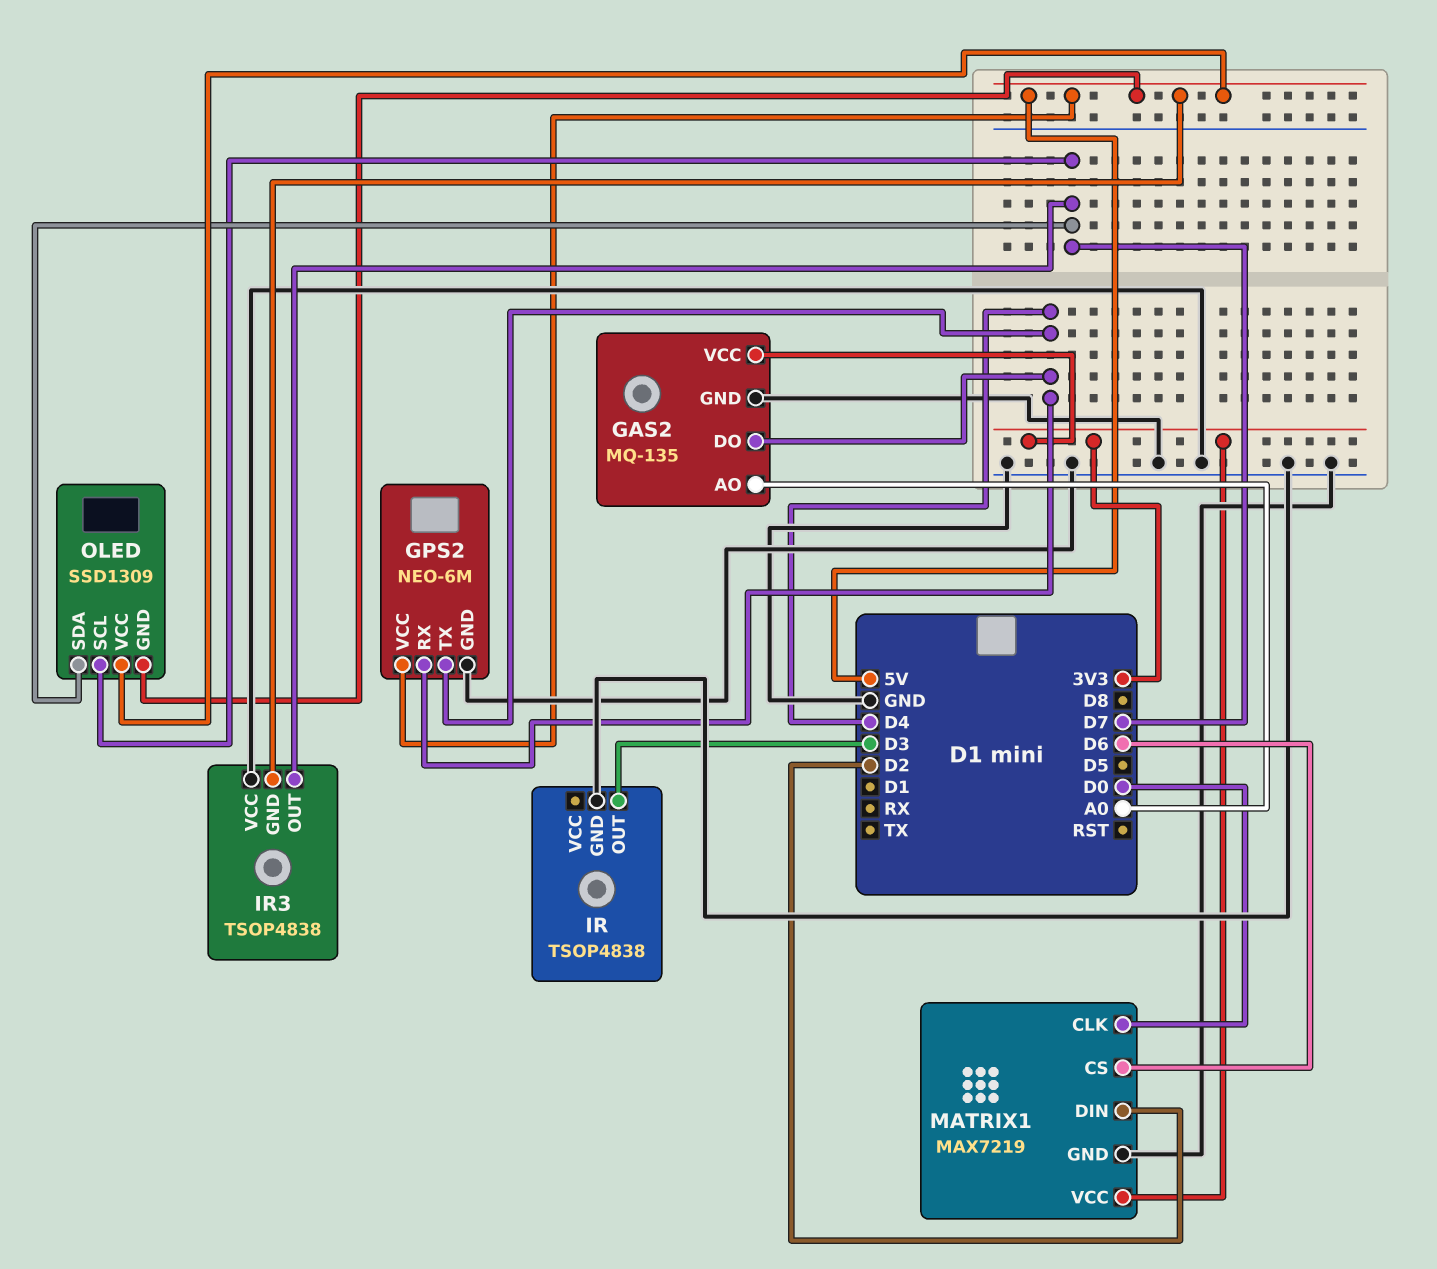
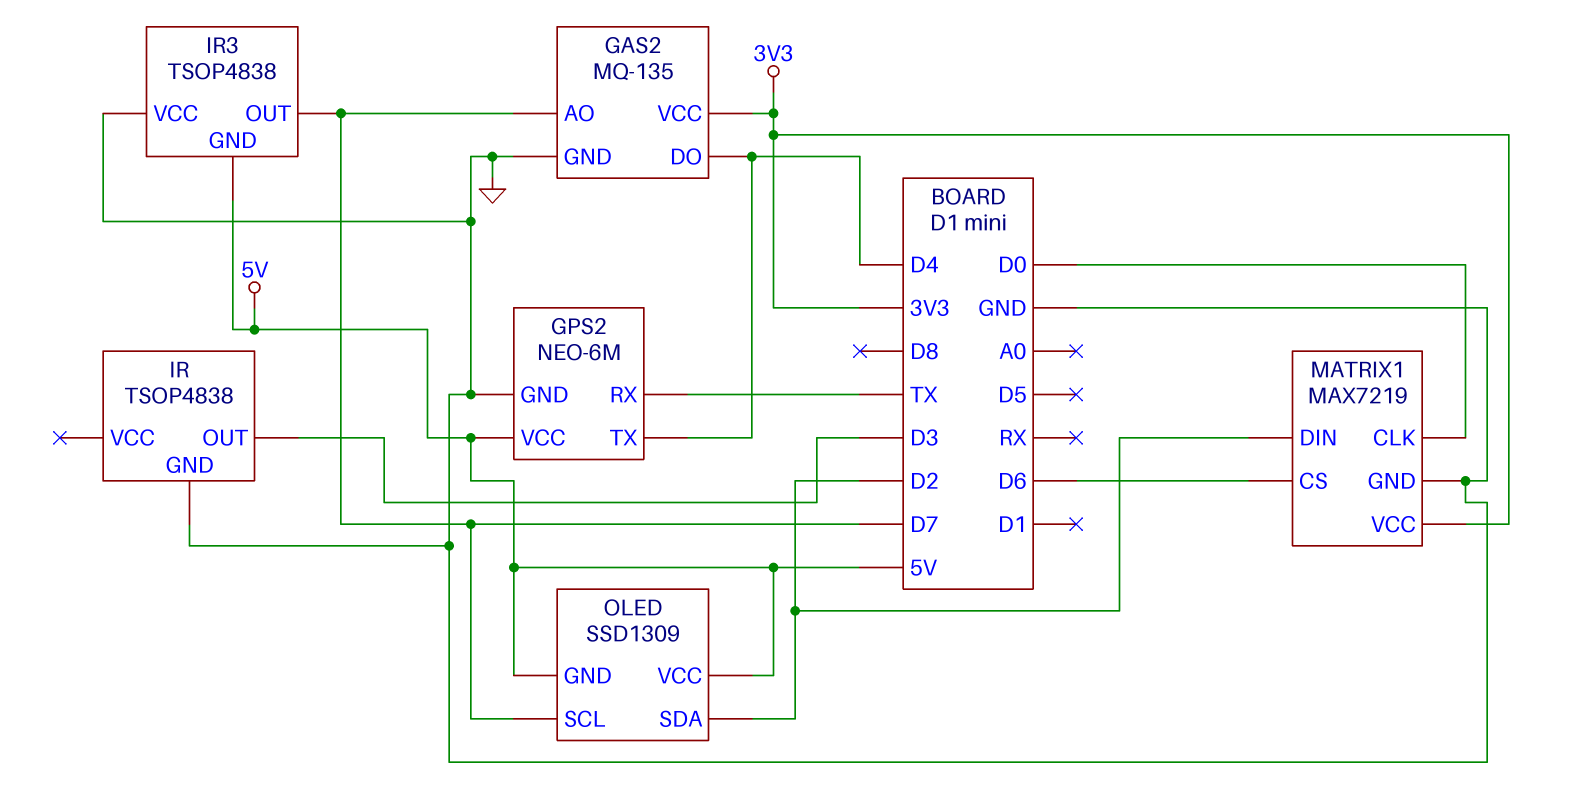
GAS2 pin AO: A0 -> D7
GPS2 pin RX: D4 -> TX
OLED pin SDA: D7 -> D2

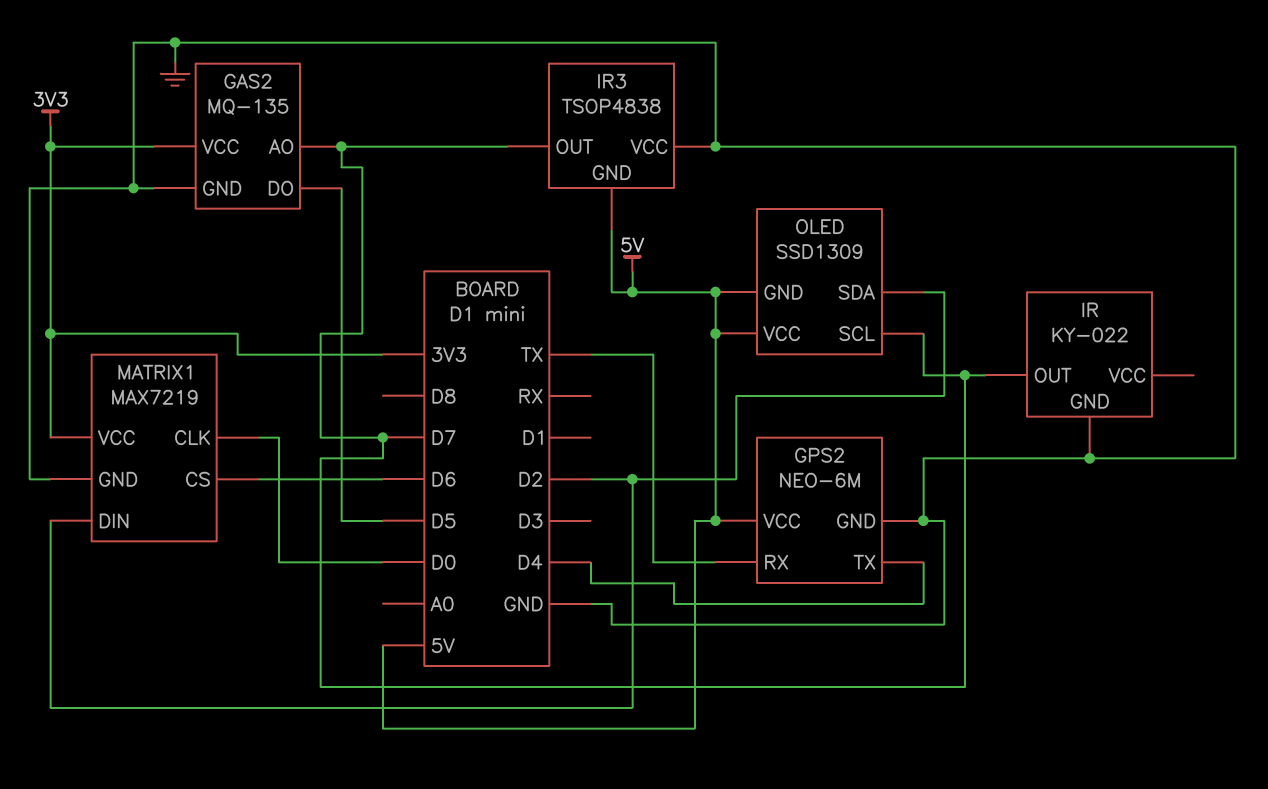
GAS2 pin DO: D4 -> D5
IR: TSOP4838 -> KY-022
IR pin OUT: D3 -> D7

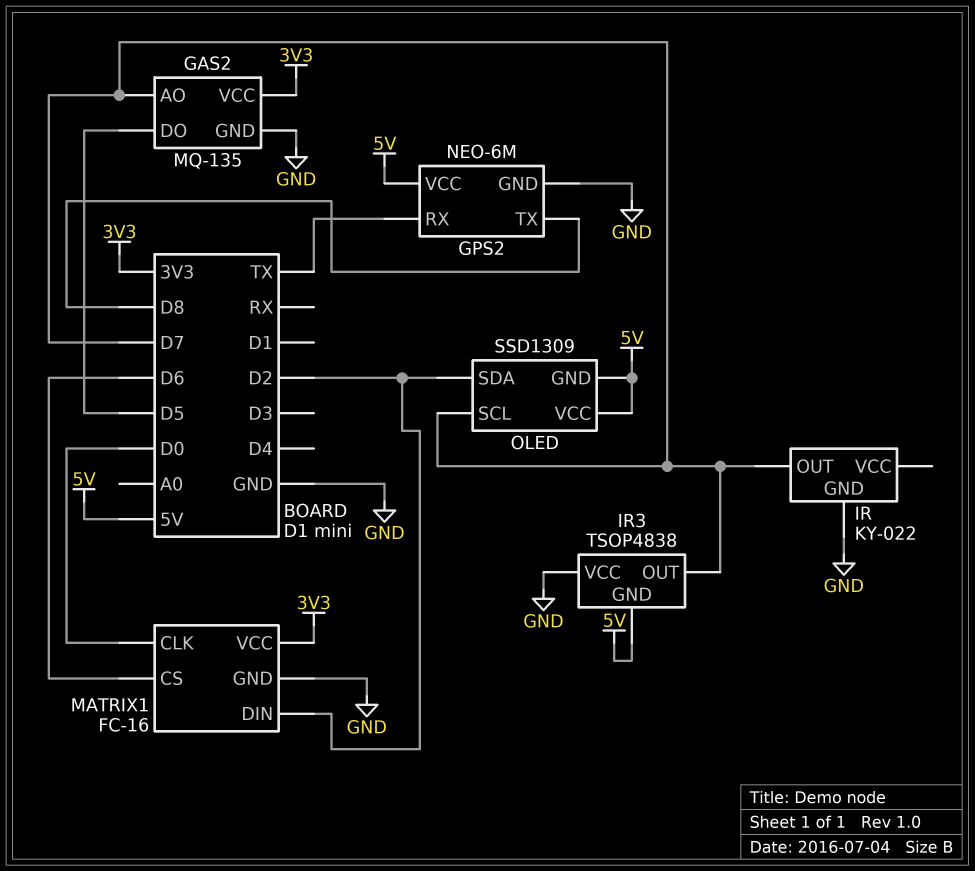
GPS2 pin TX: D4 -> D8
MATRIX1: MAX7219 -> FC-16

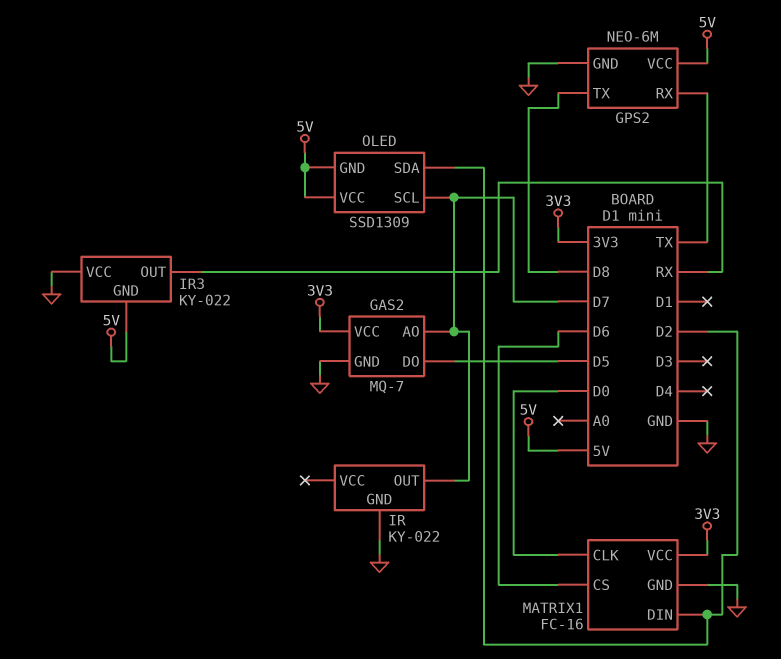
GAS2: MQ-135 -> MQ-7
IR3: TSOP4838 -> KY-022
IR3 pin OUT: D7 -> RX

